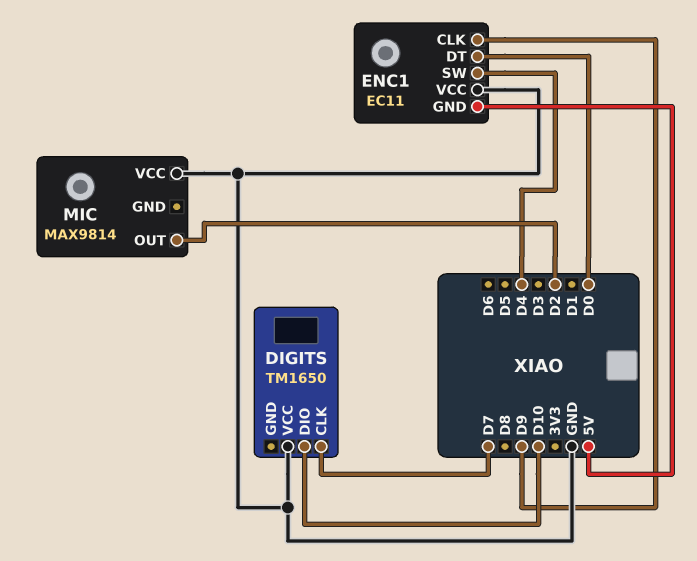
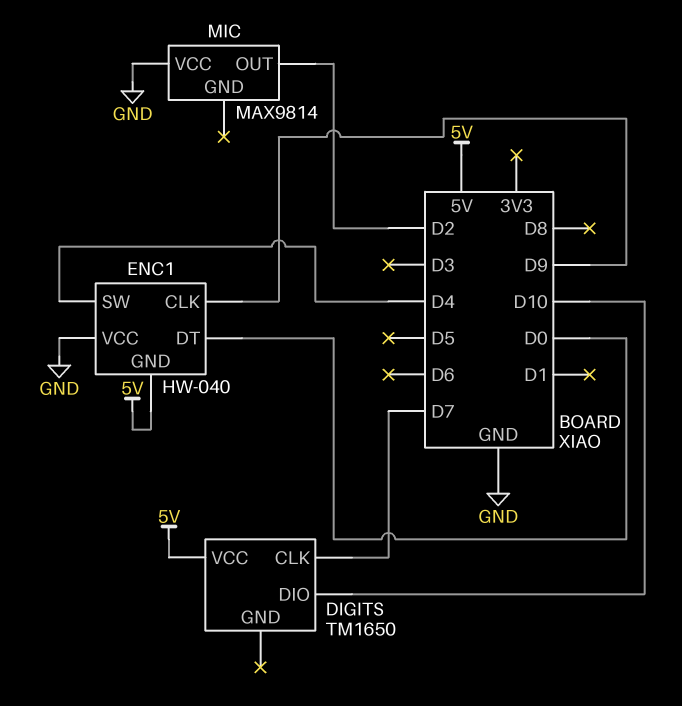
DIGITS pin VCC: GND -> 5V
ENC1: EC11 -> HW-040

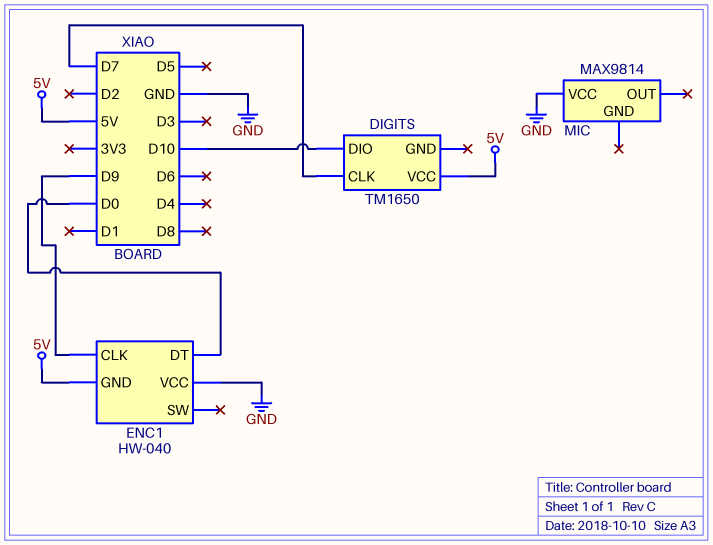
ENC1 pin SW: D4 -> none
MIC pin OUT: D2 -> none

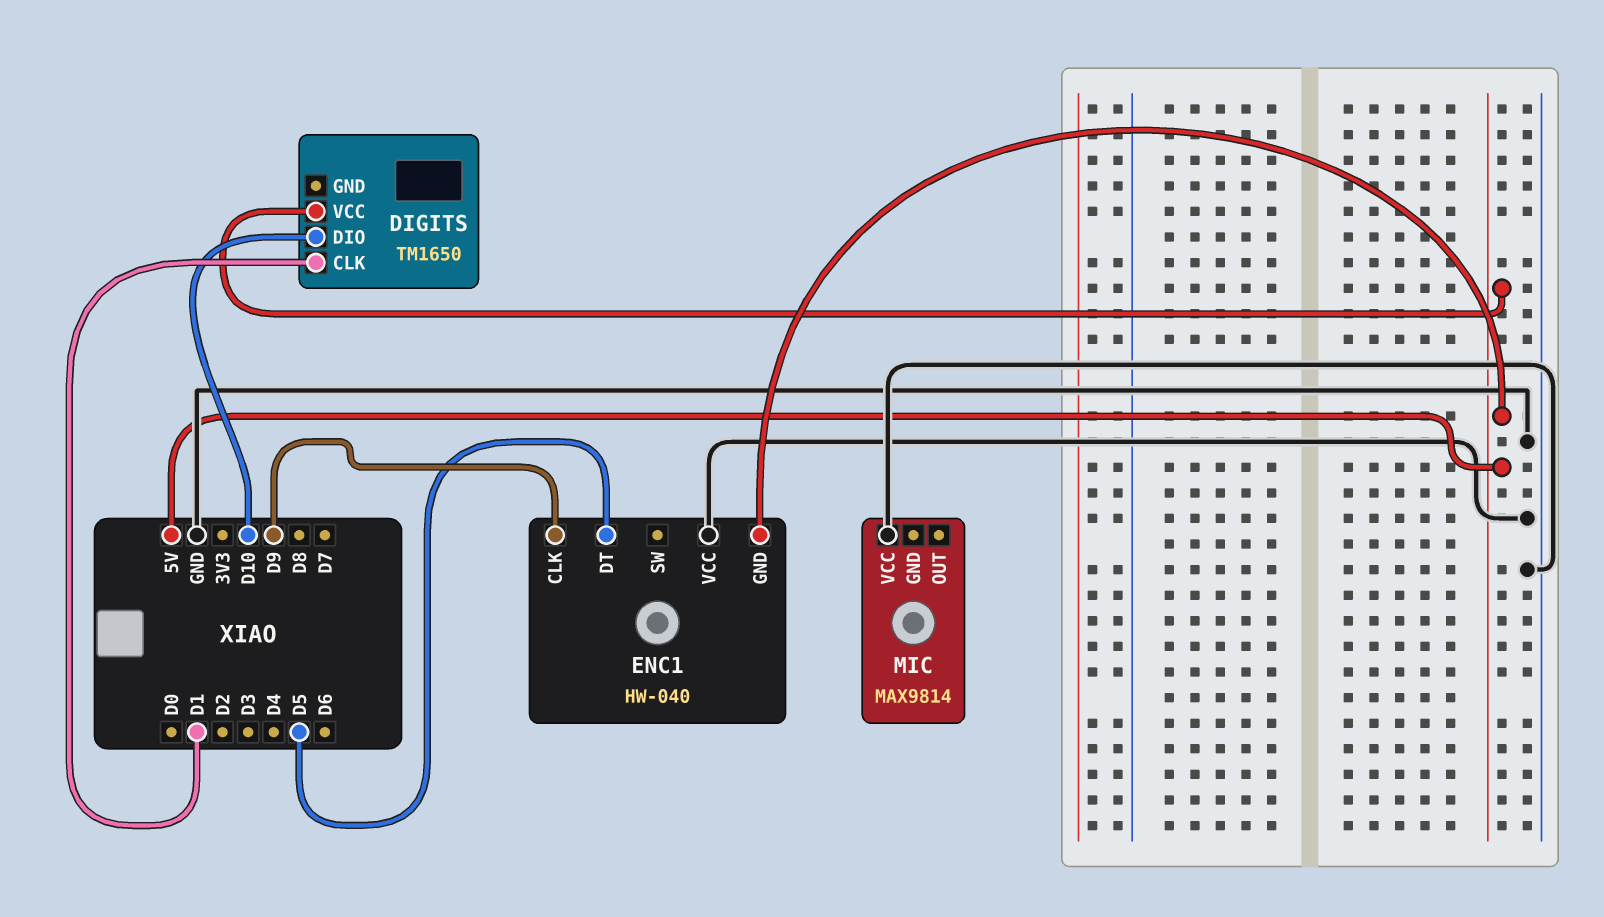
DIGITS pin CLK: D7 -> D1
ENC1 pin DT: D0 -> D5

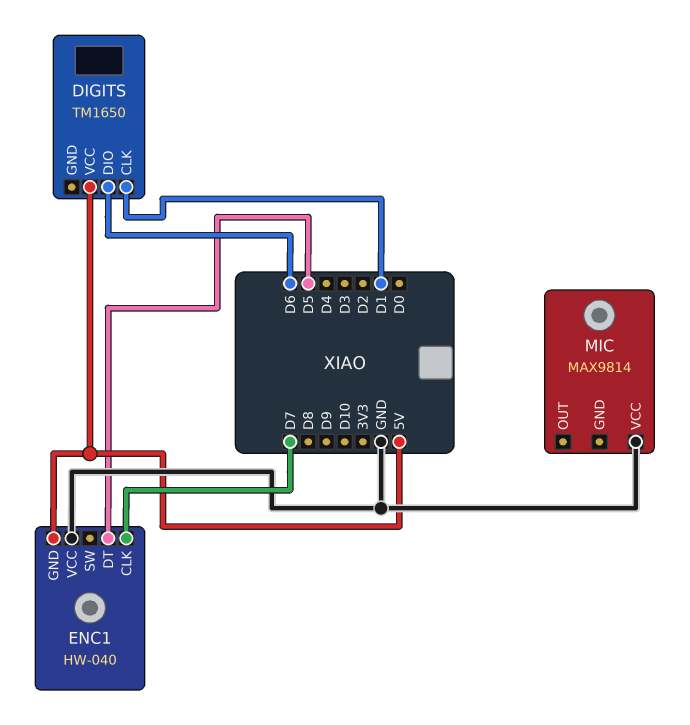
DIGITS pin DIO: D10 -> D6
ENC1 pin CLK: D9 -> D7

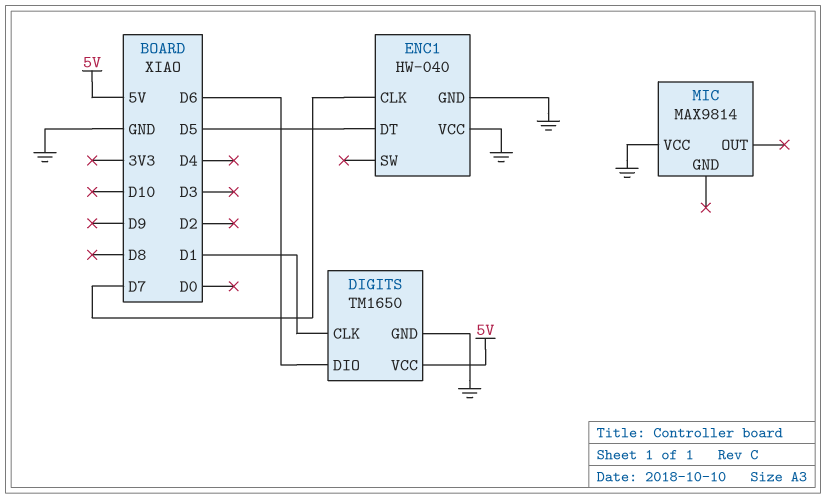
DIGITS pin GND: none -> GND
ENC1 pin GND: 5V -> GND

